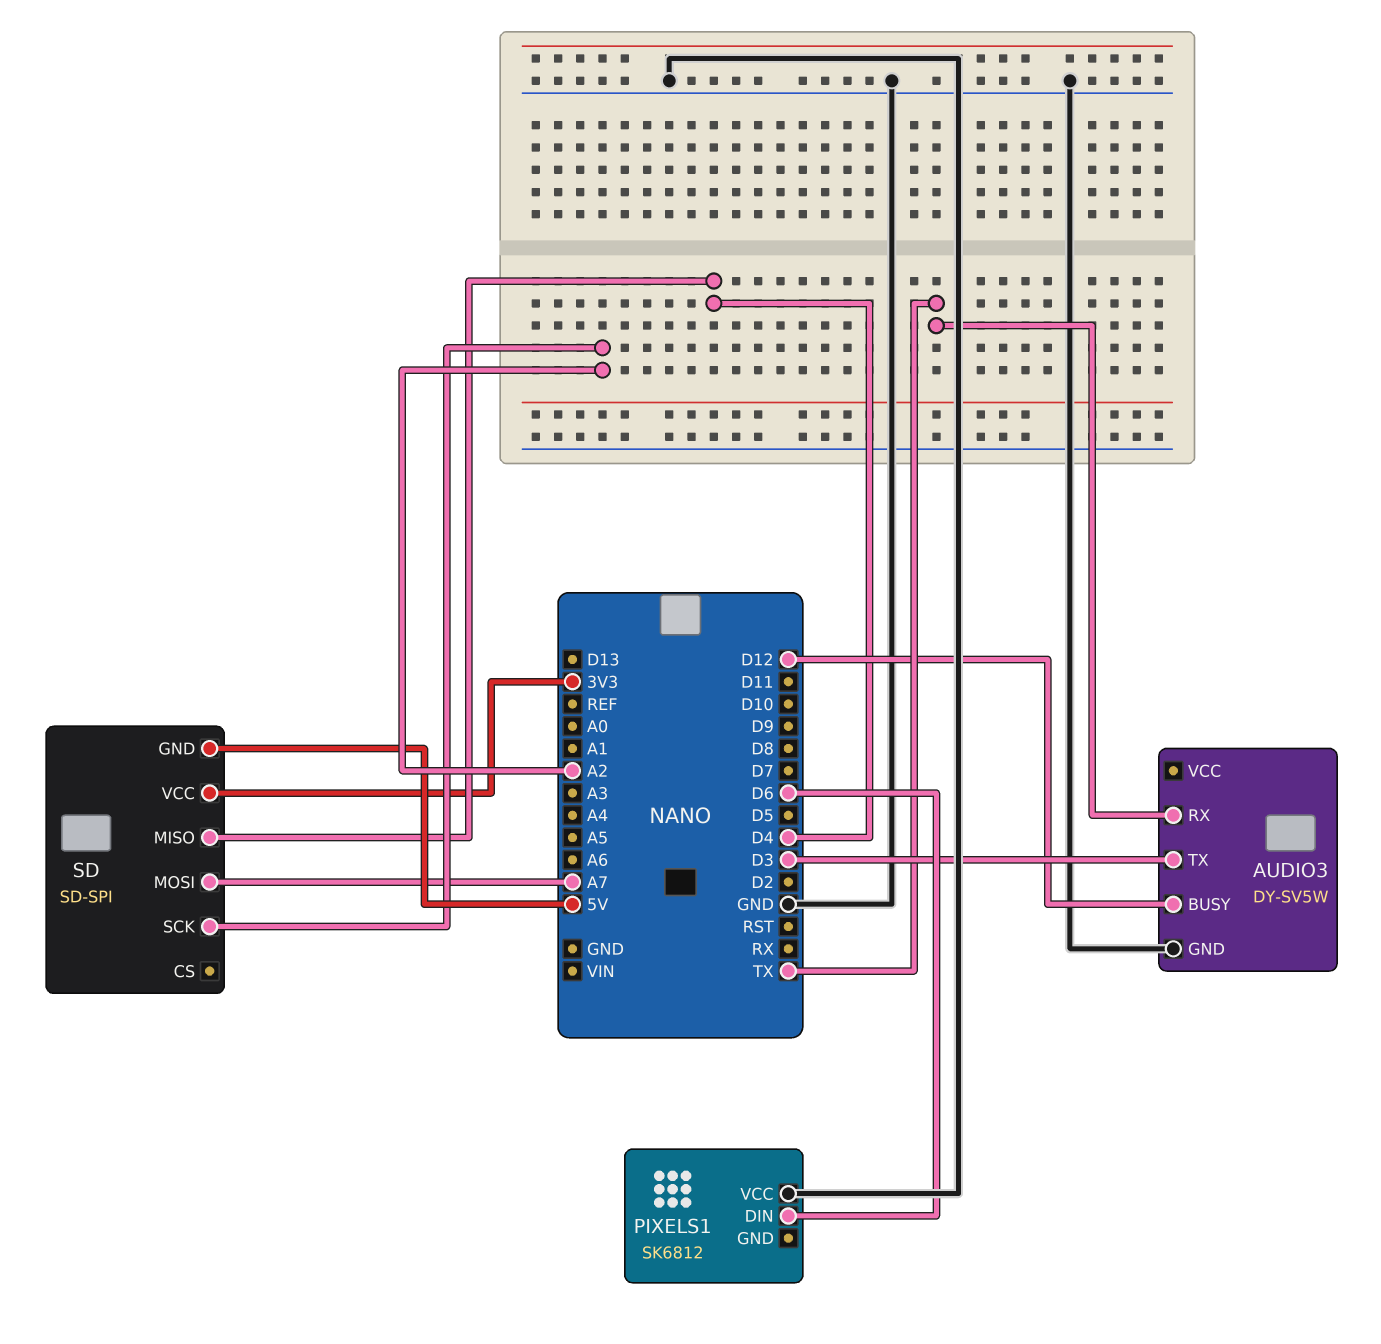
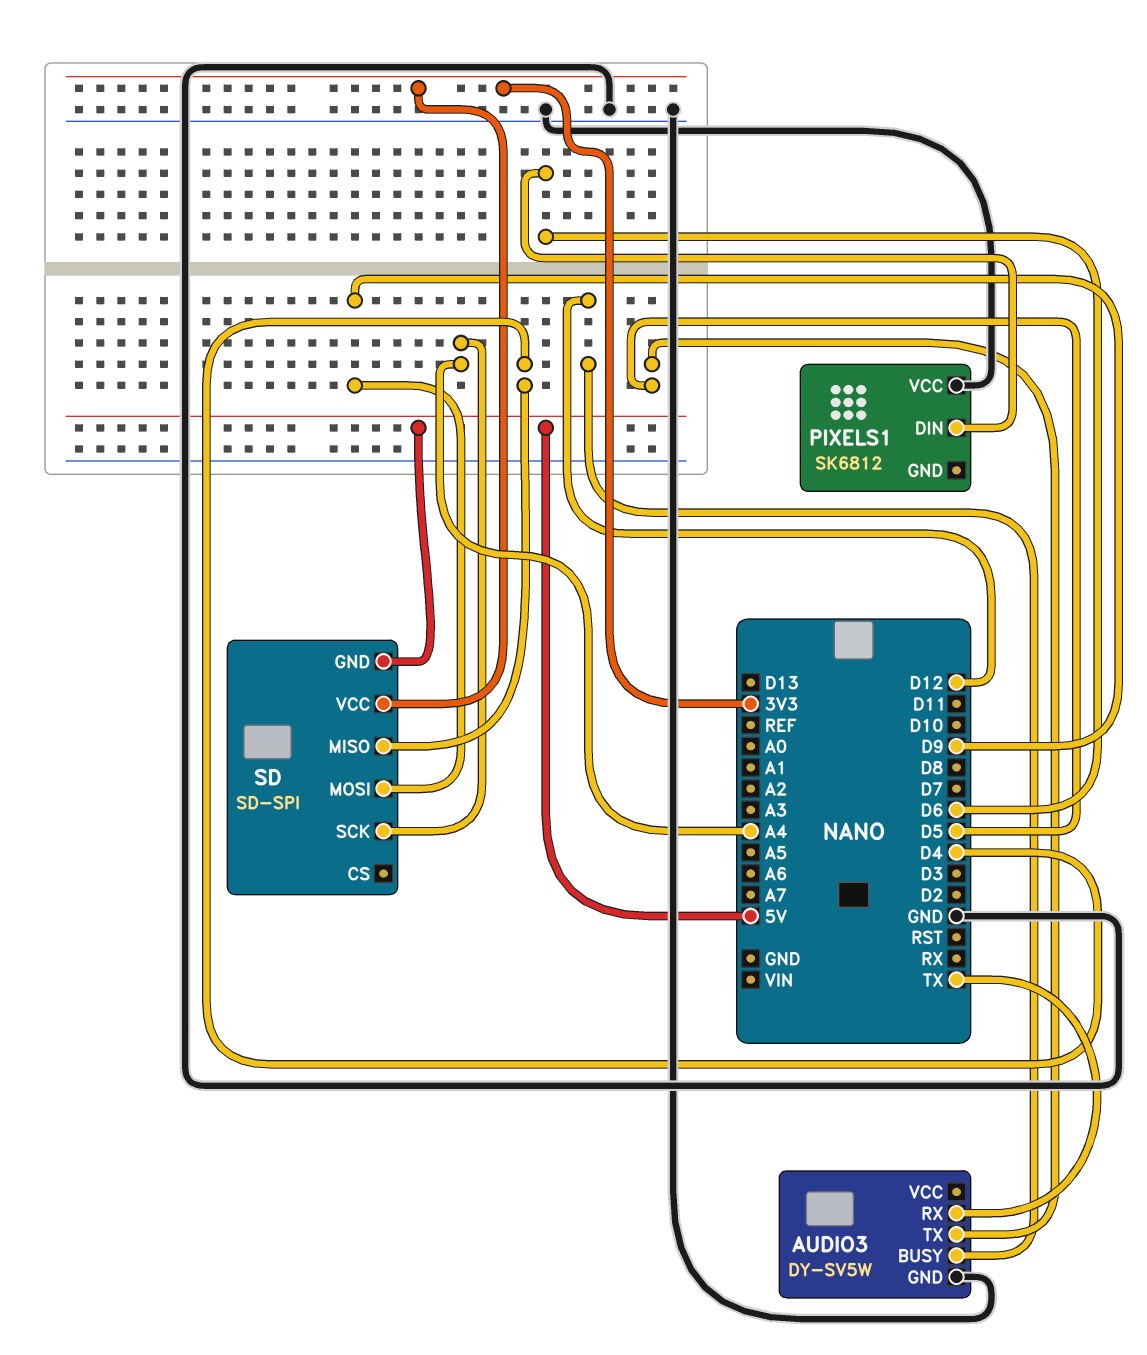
AUDIO3 pin TX: D3 -> D5
SD pin MOSI: A7 -> D9
SD pin SCK: A2 -> A4

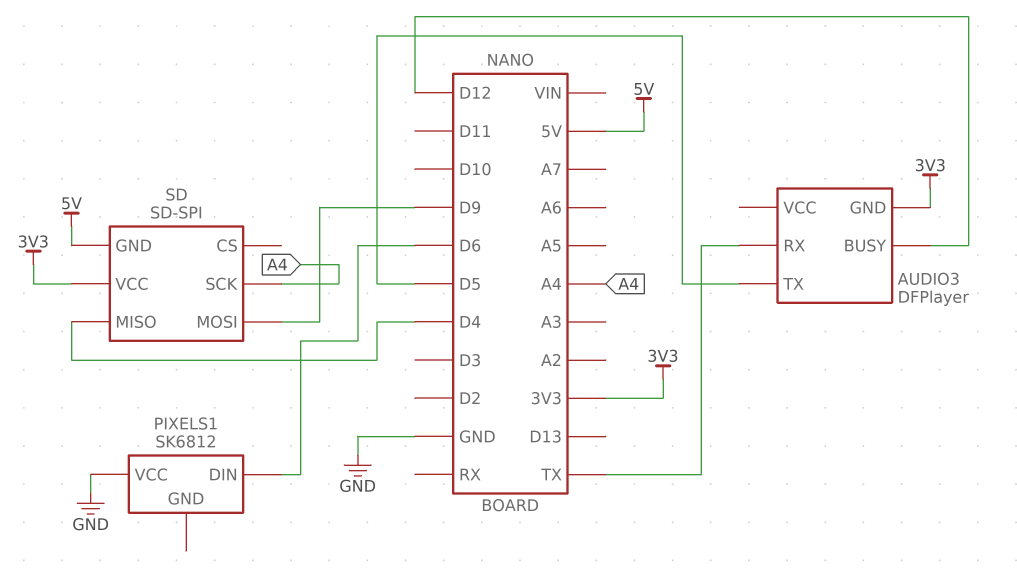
AUDIO3: DY-SV5W -> DFPlayer
AUDIO3 pin GND: GND -> 3V3

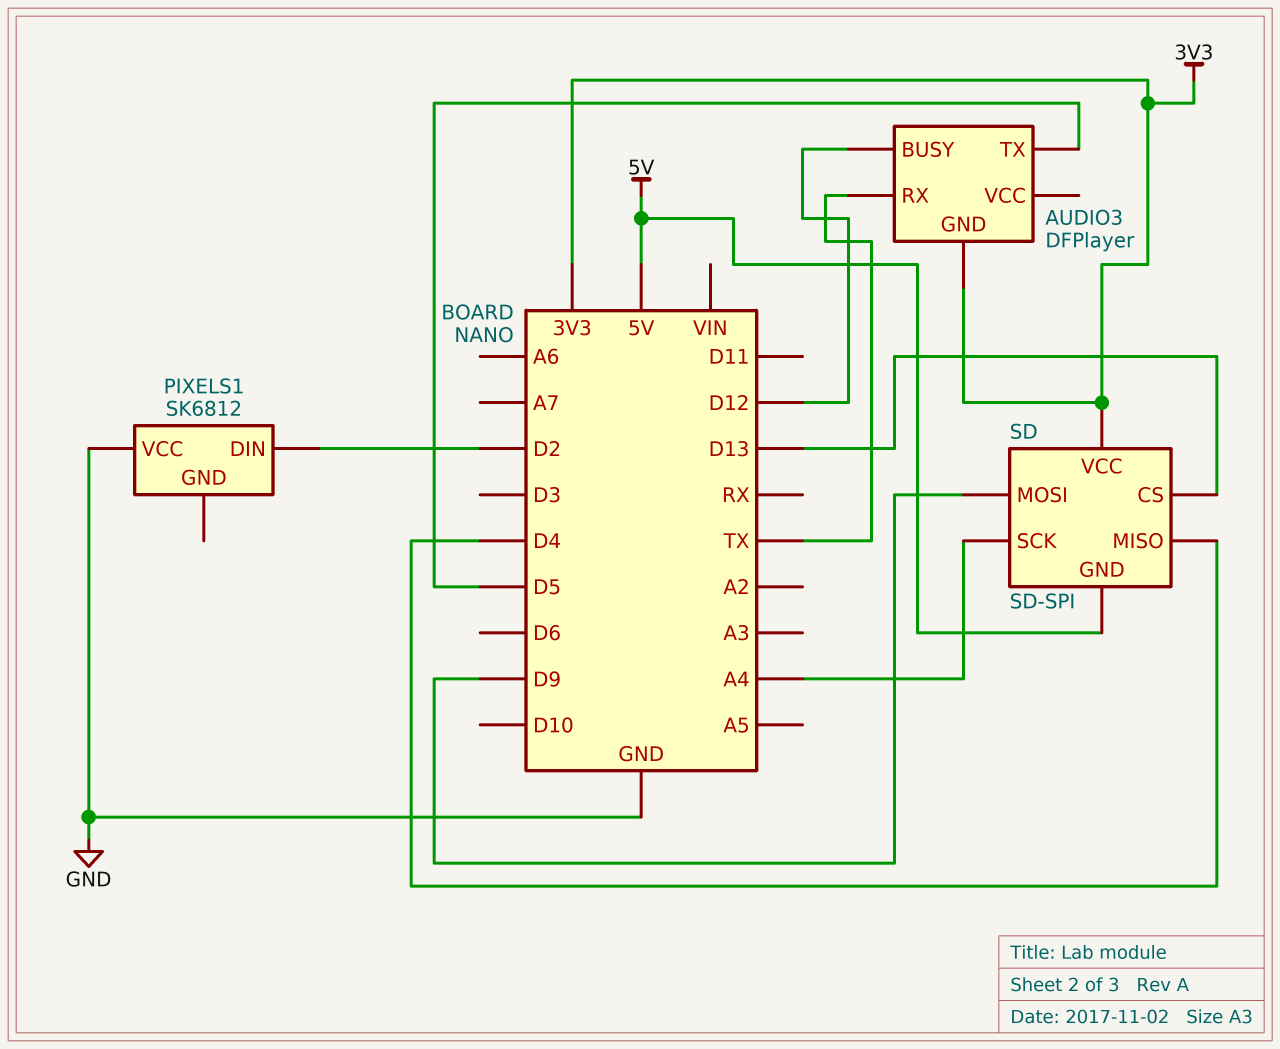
PIXELS1 pin DIN: D6 -> D2
SD pin CS: none -> D13

